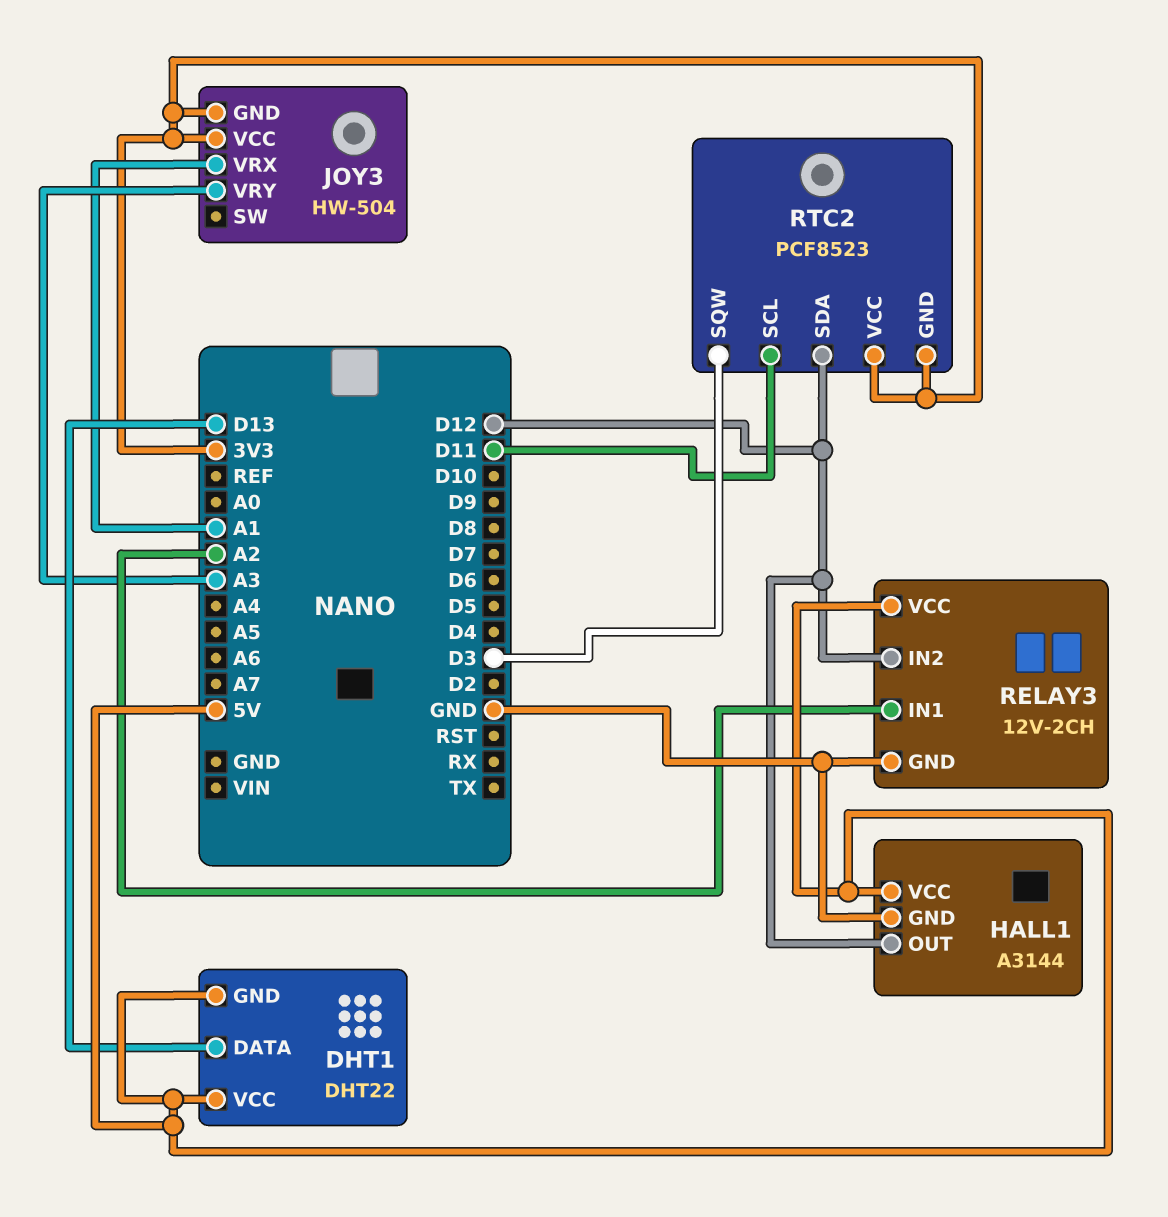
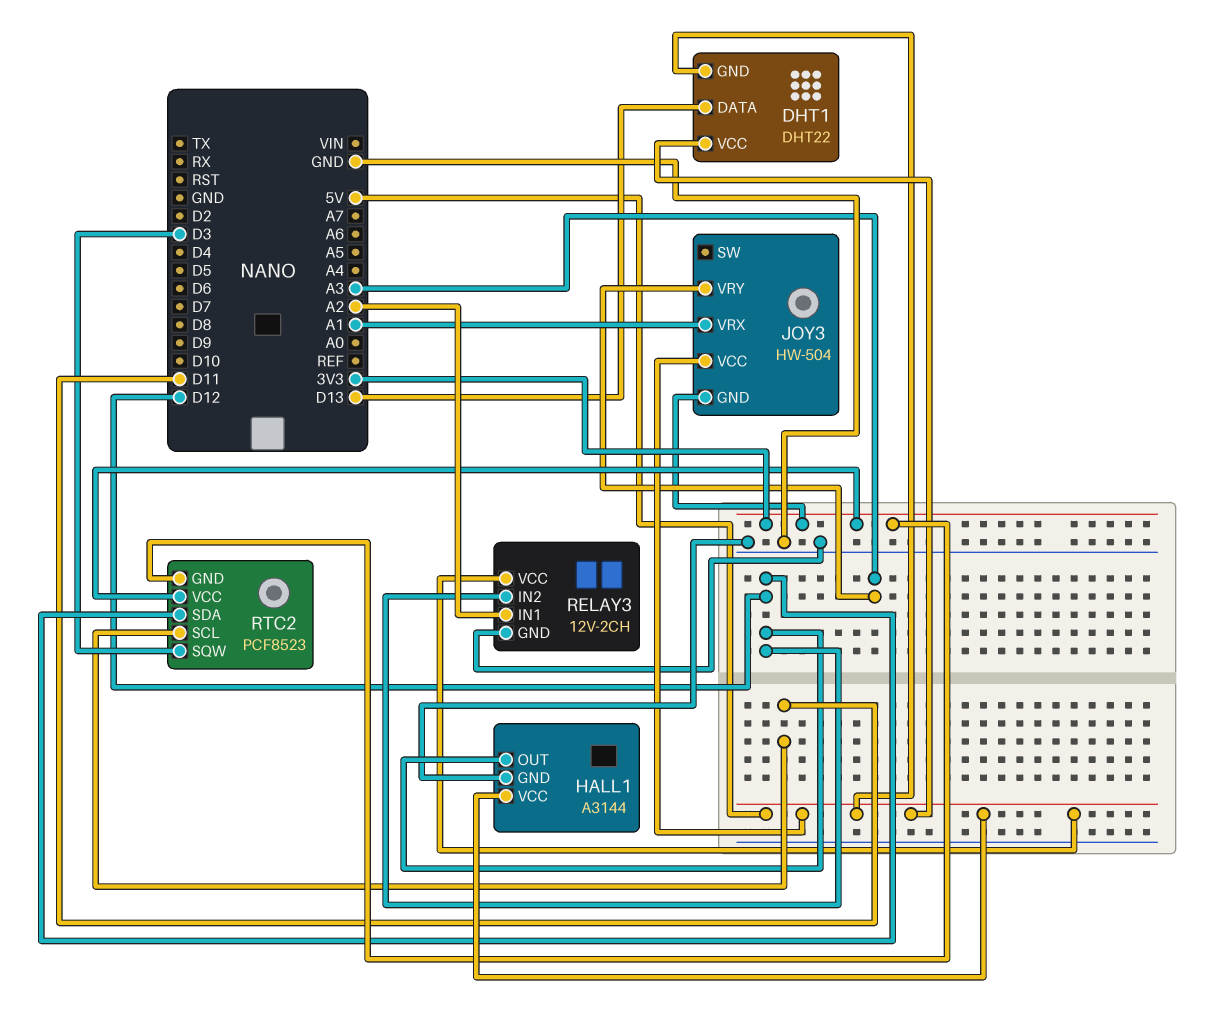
JOY3 pin VCC: 3V3 -> 5V

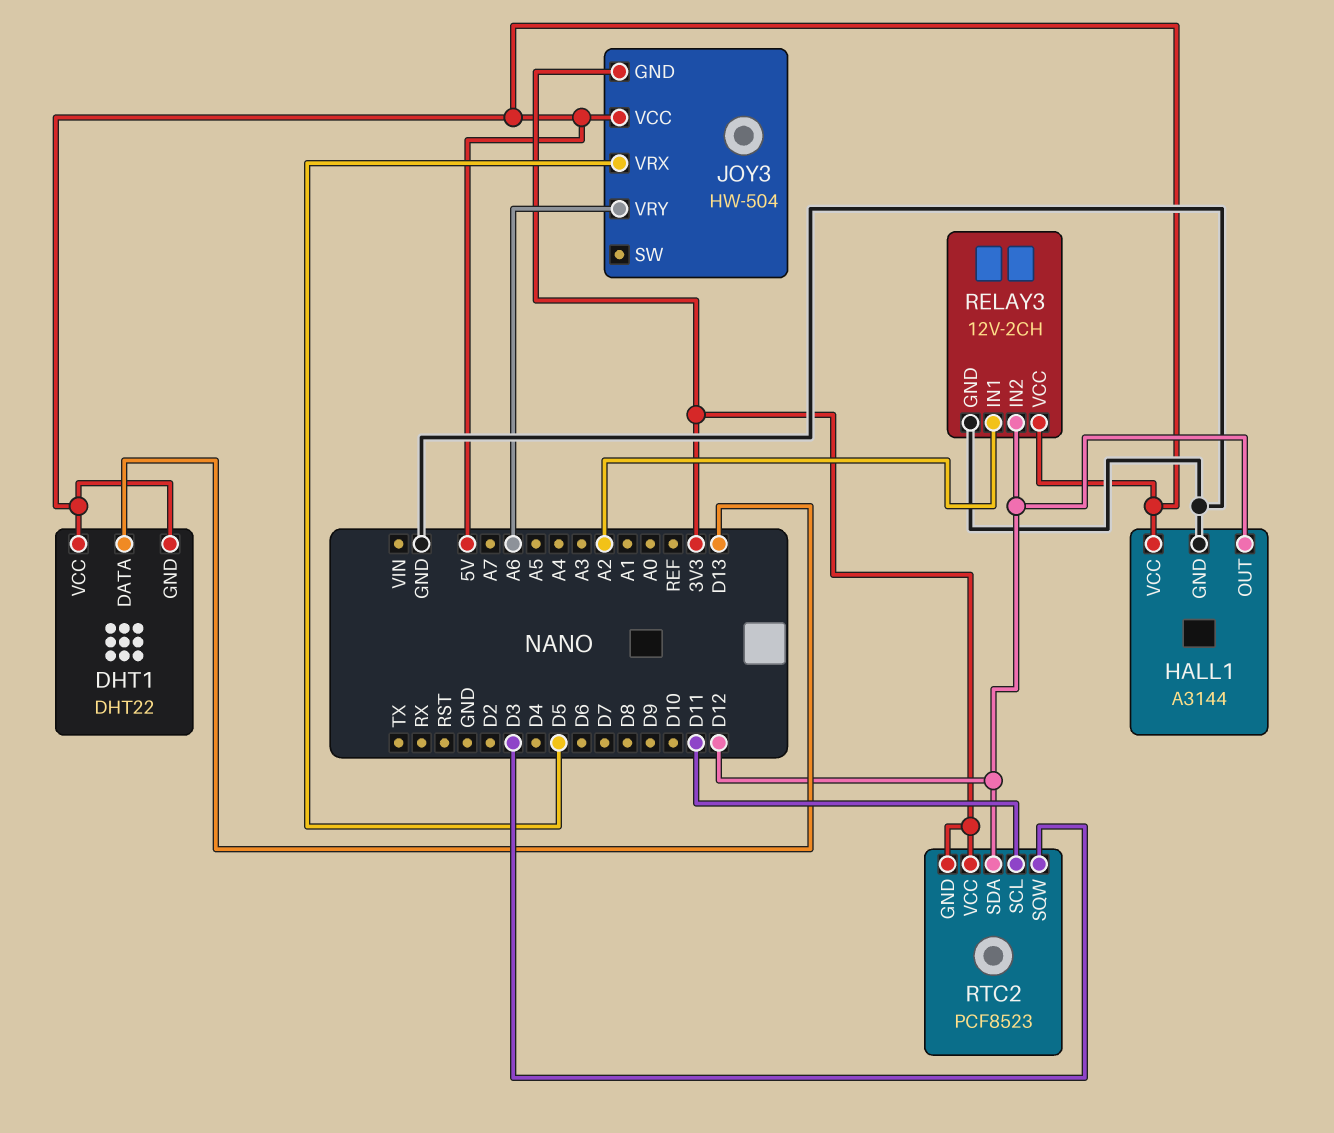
JOY3 pin VRX: A1 -> D5
JOY3 pin VRY: A3 -> A6

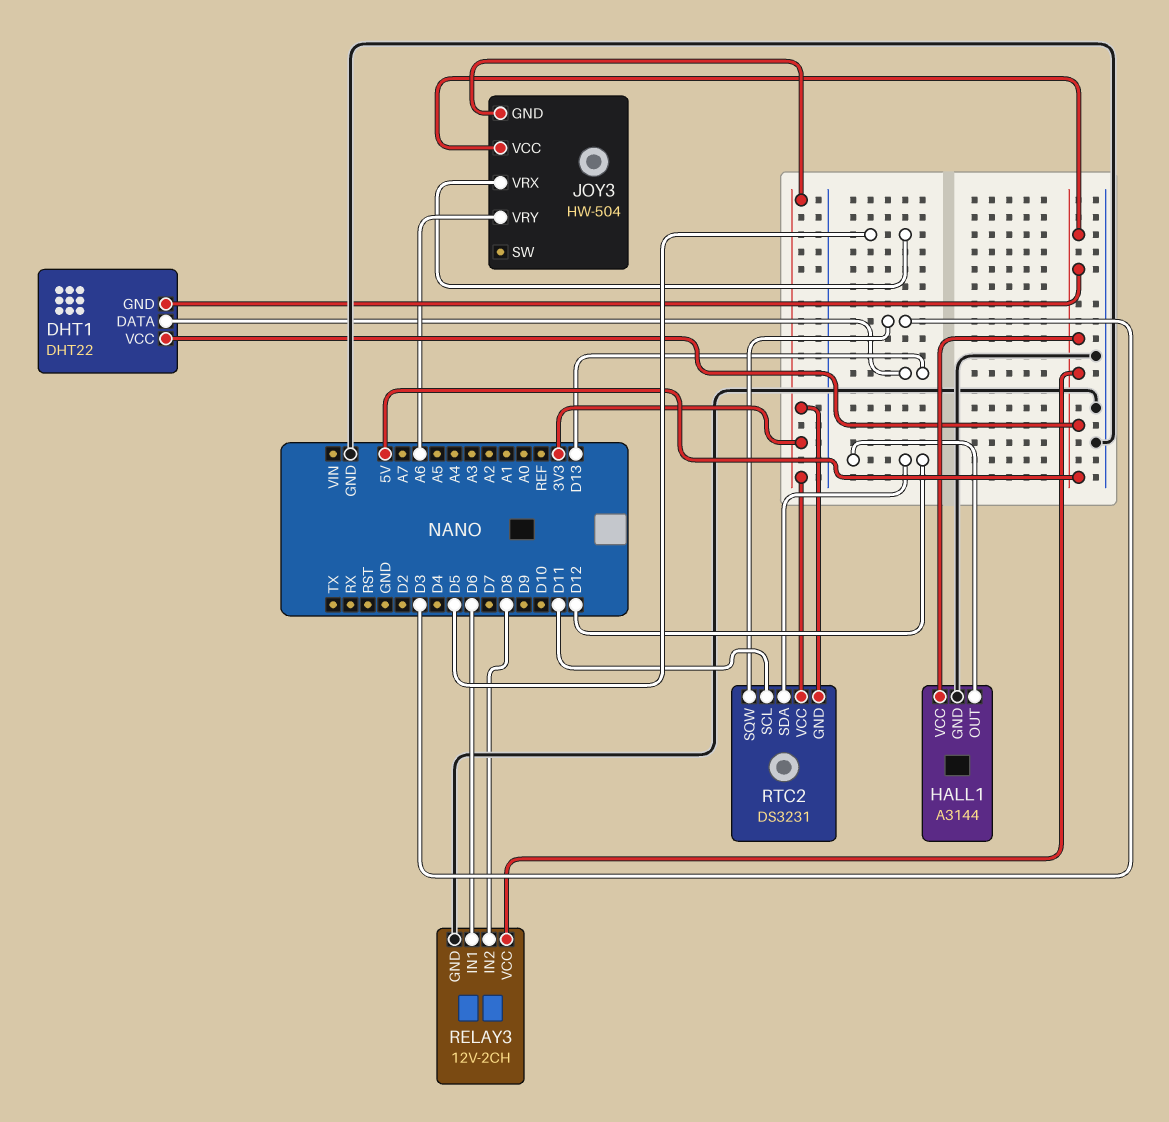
RELAY3 pin IN1: A2 -> D6
RELAY3 pin IN2: D12 -> D8
RTC2: PCF8523 -> DS3231

